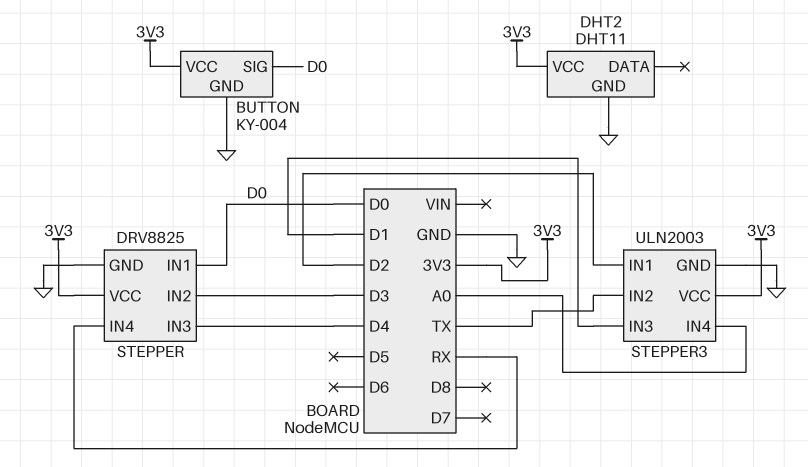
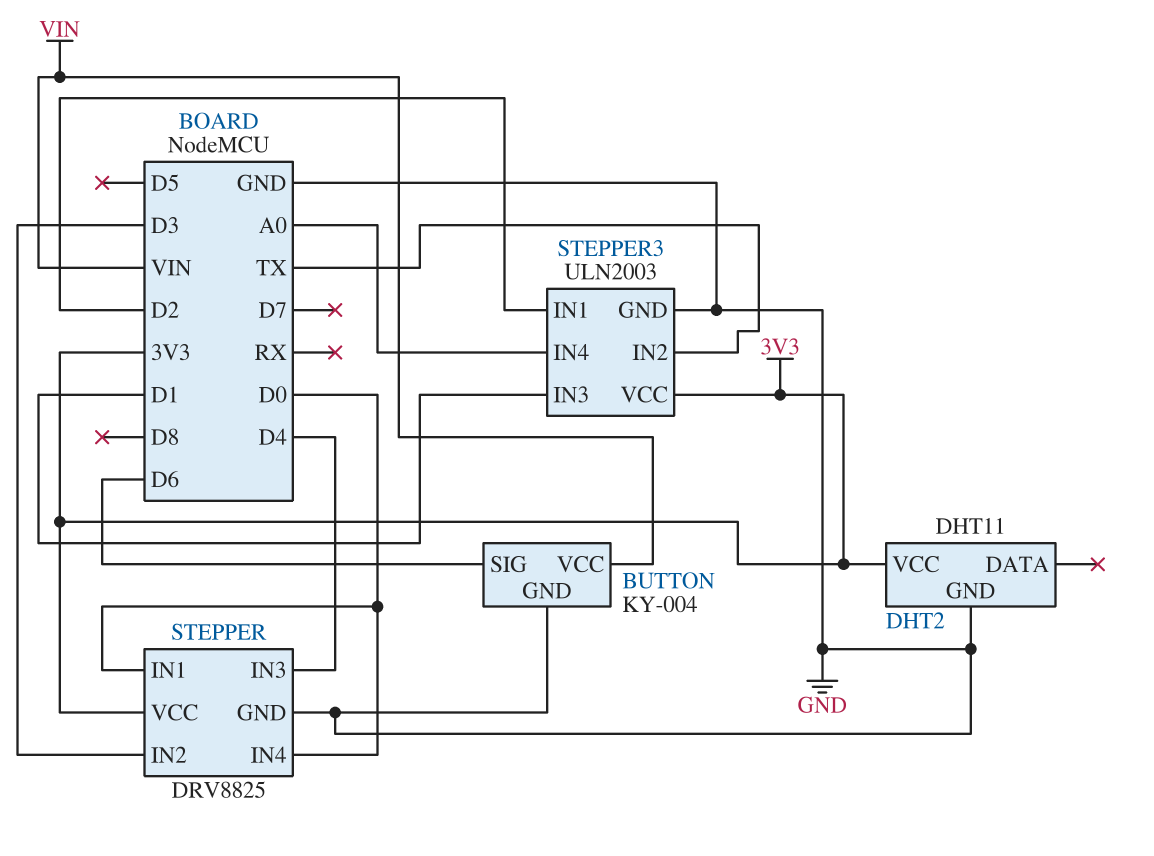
BUTTON pin SIG: D0 -> D6
BUTTON pin VCC: 3V3 -> VIN
STEPPER pin IN4: RX -> D0

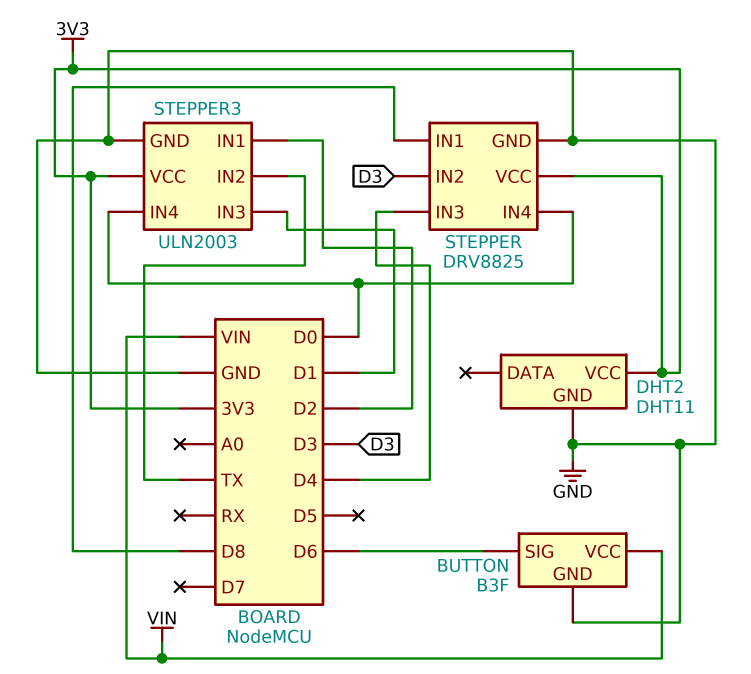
BUTTON: KY-004 -> B3F
STEPPER pin IN1: D0 -> D8
STEPPER3 pin IN4: A0 -> D0

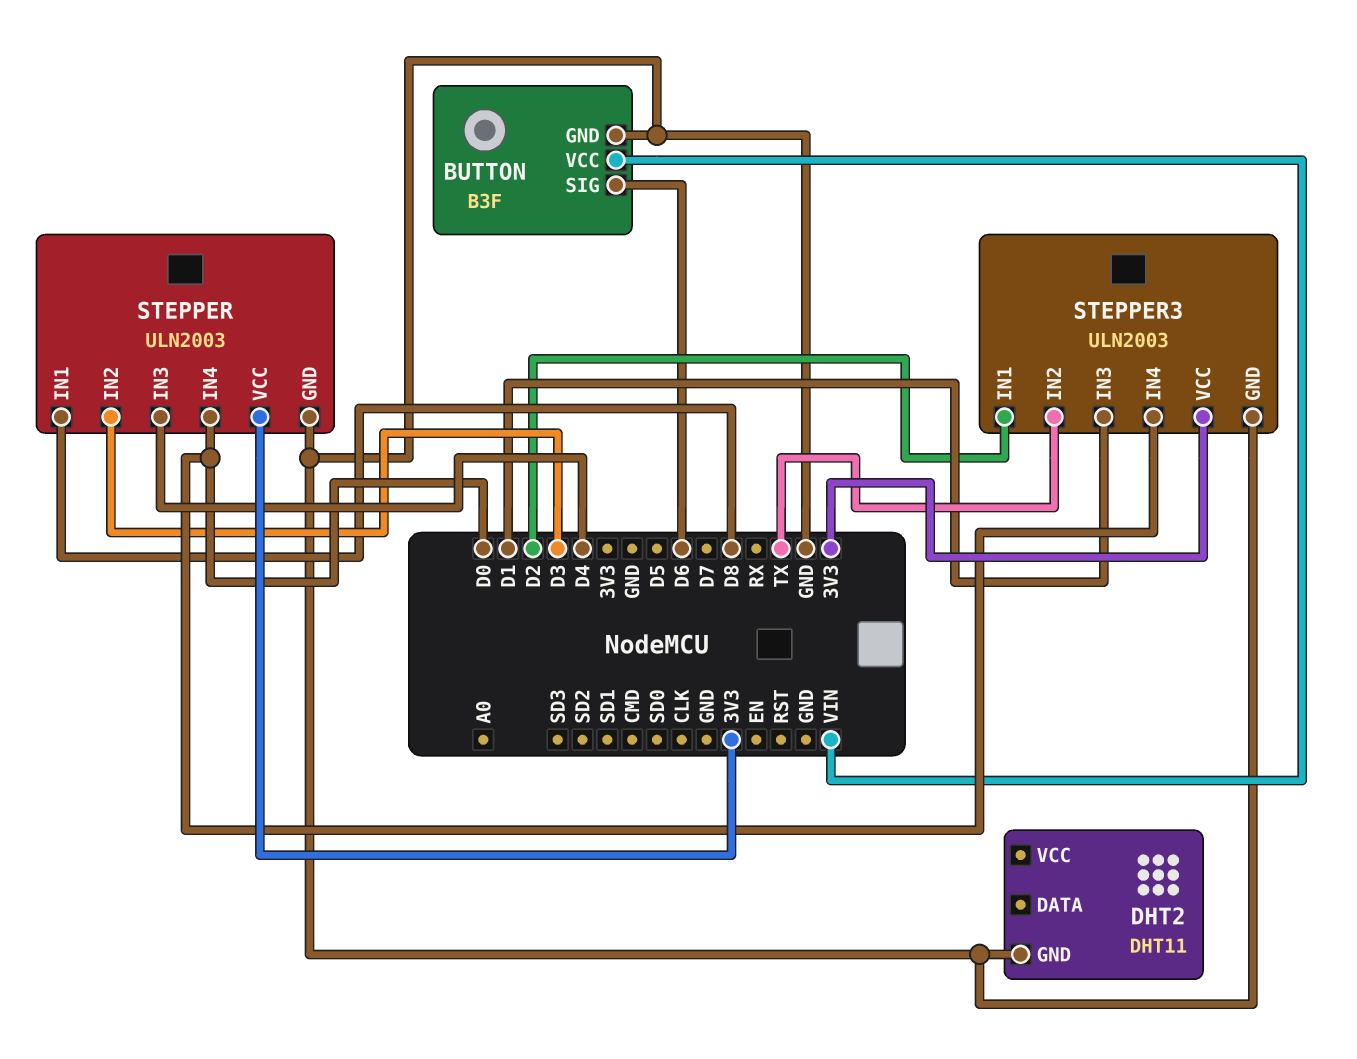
DHT2 pin VCC: 3V3 -> none
STEPPER: DRV8825 -> ULN2003

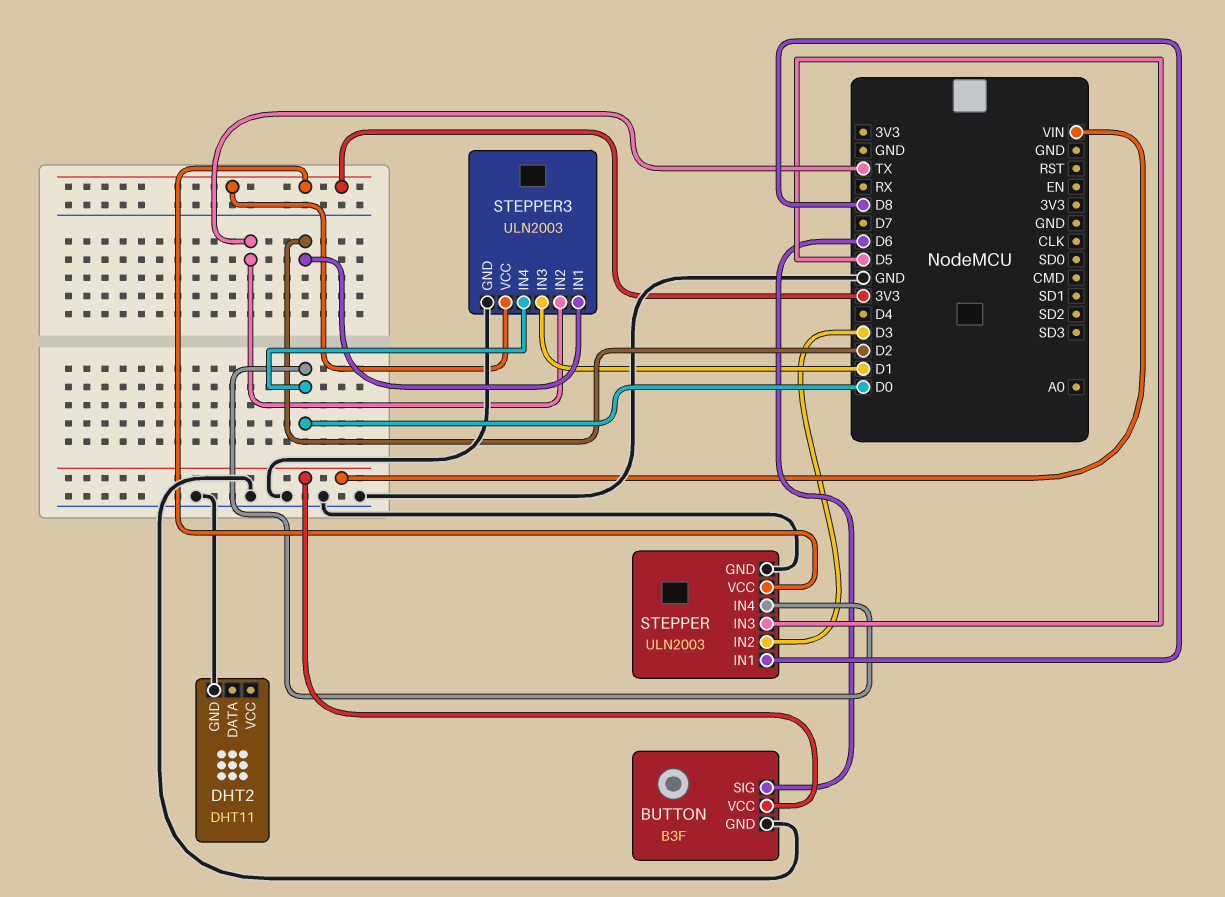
STEPPER pin IN3: D4 -> D5

